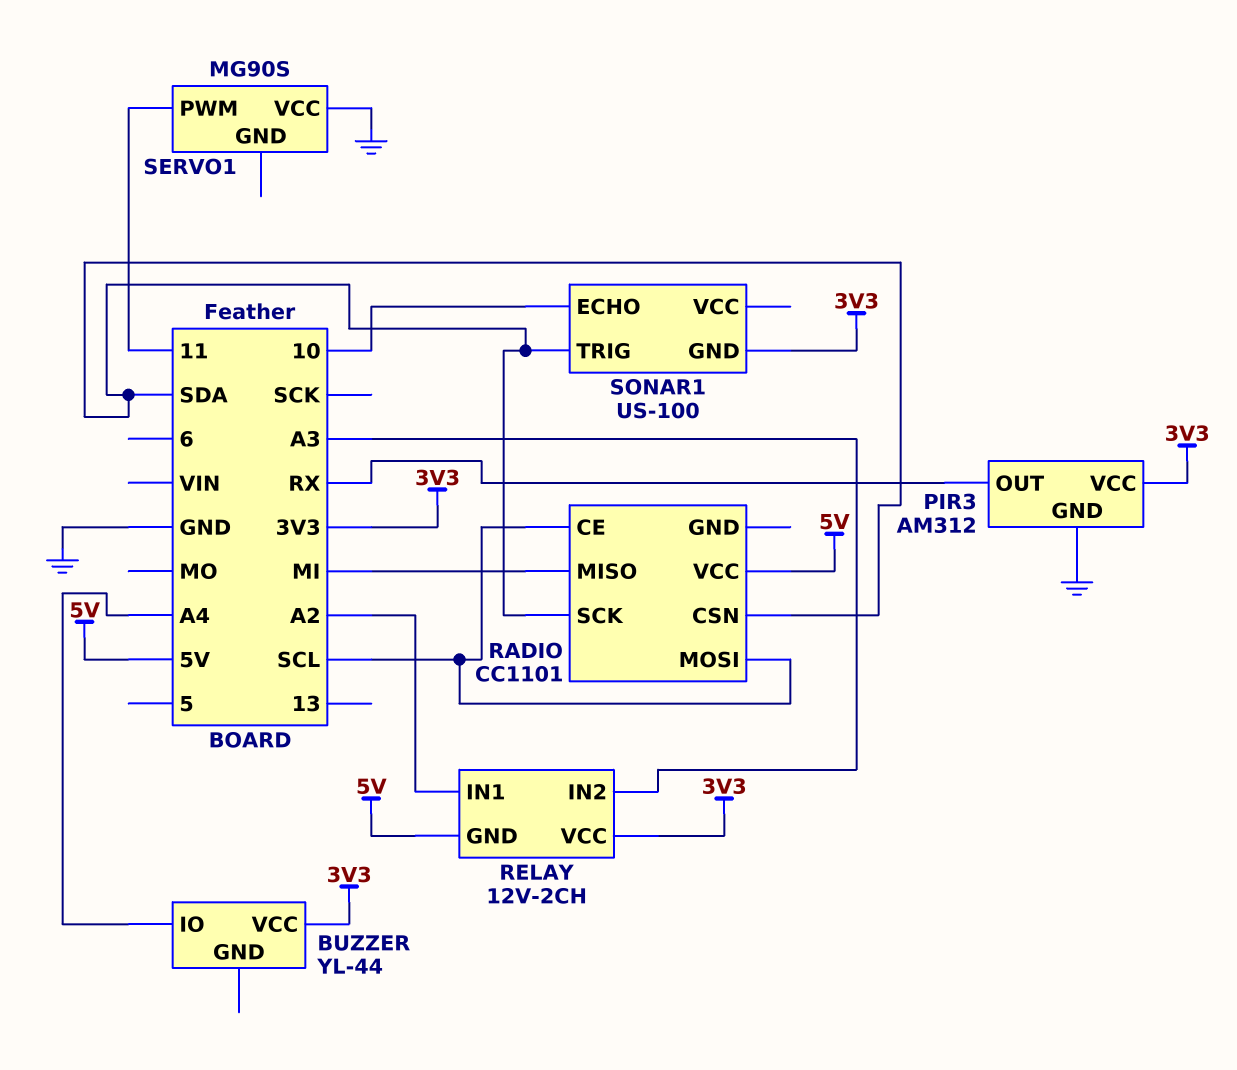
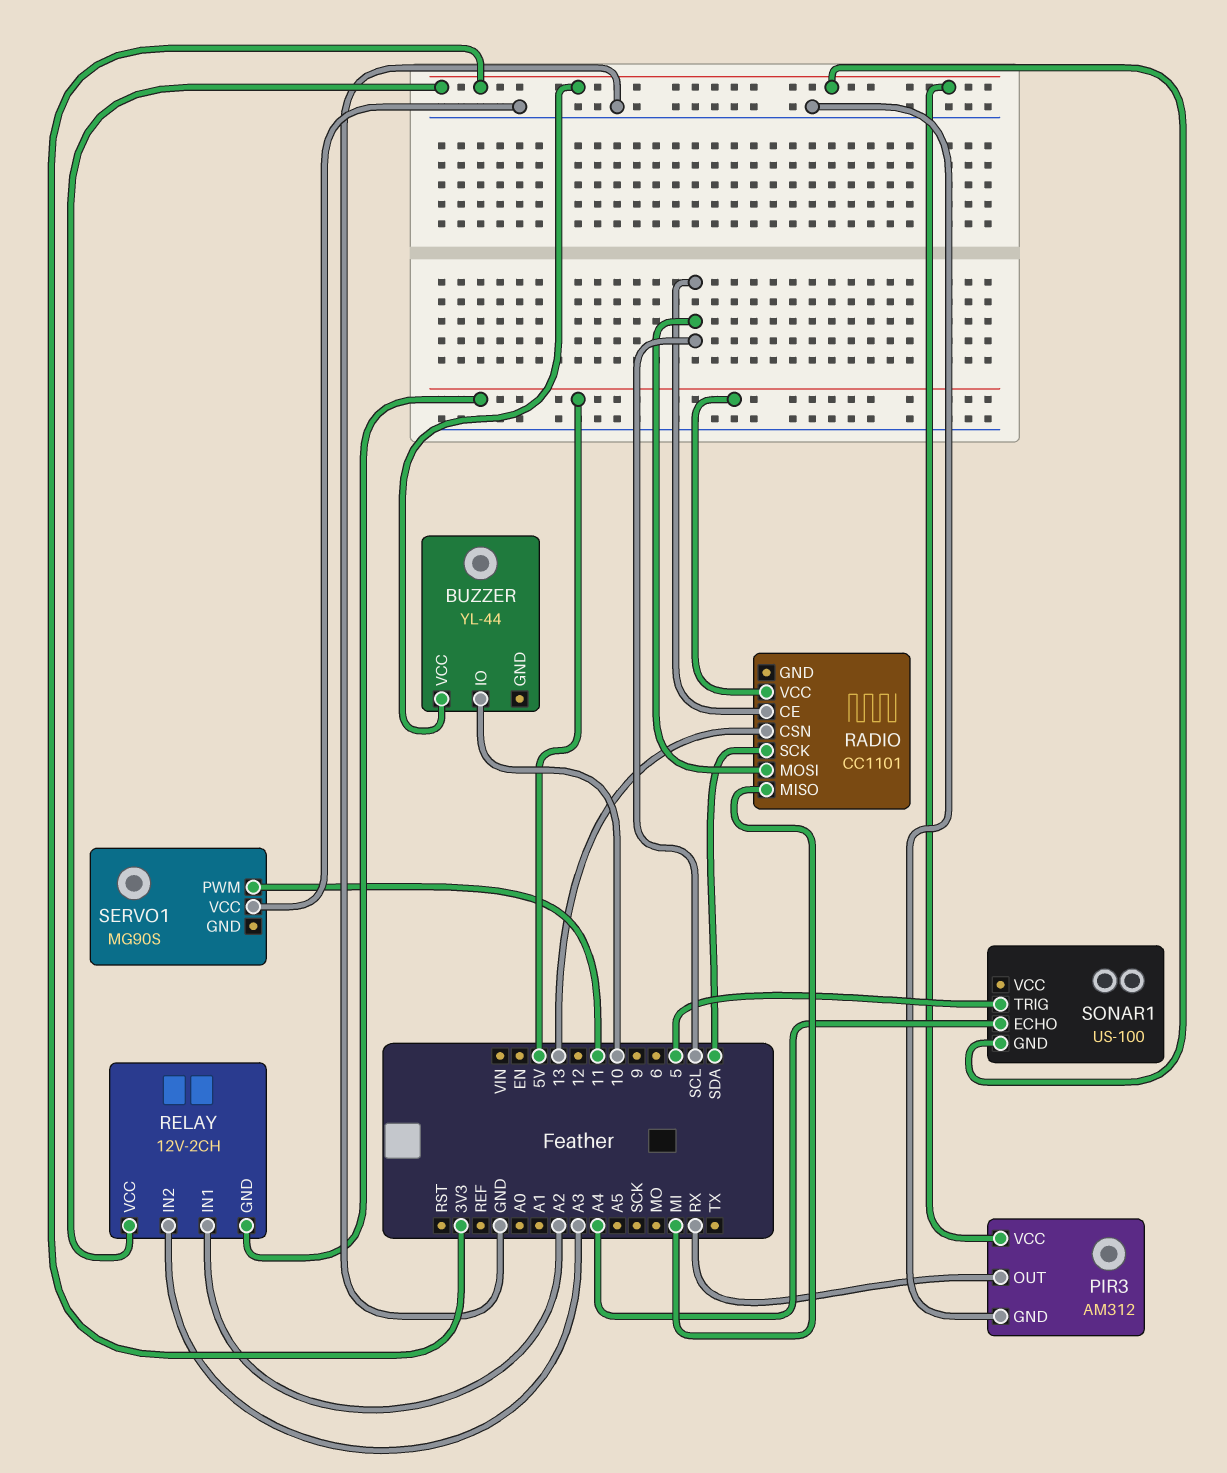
BUZZER pin IO: A4 -> 10
RADIO pin CSN: SDA -> 13
SONAR1 pin ECHO: 10 -> A4
SONAR1 pin TRIG: SDA -> 5

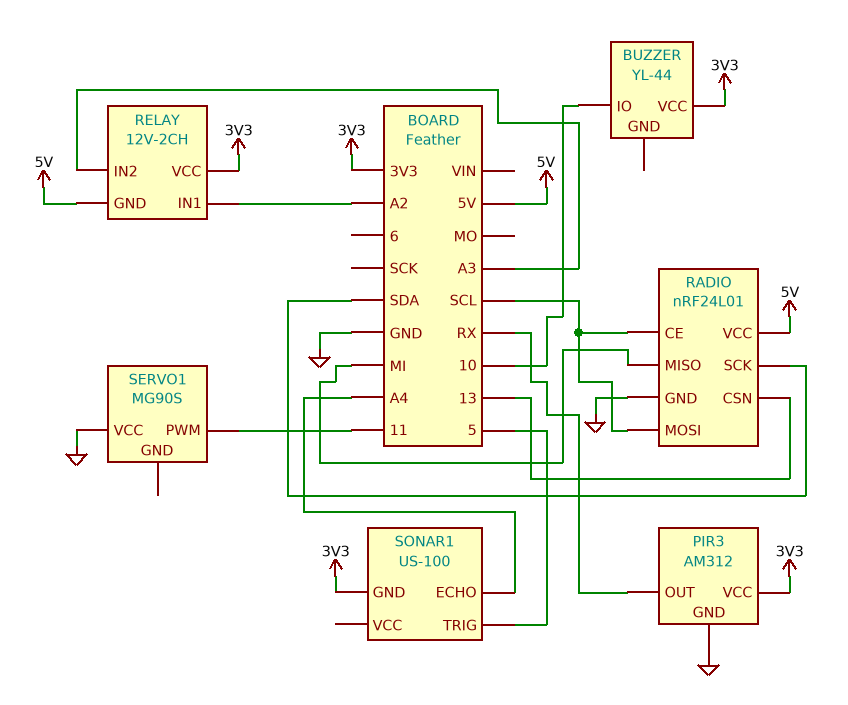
RADIO: CC1101 -> nRF24L01
RADIO pin GND: none -> GND

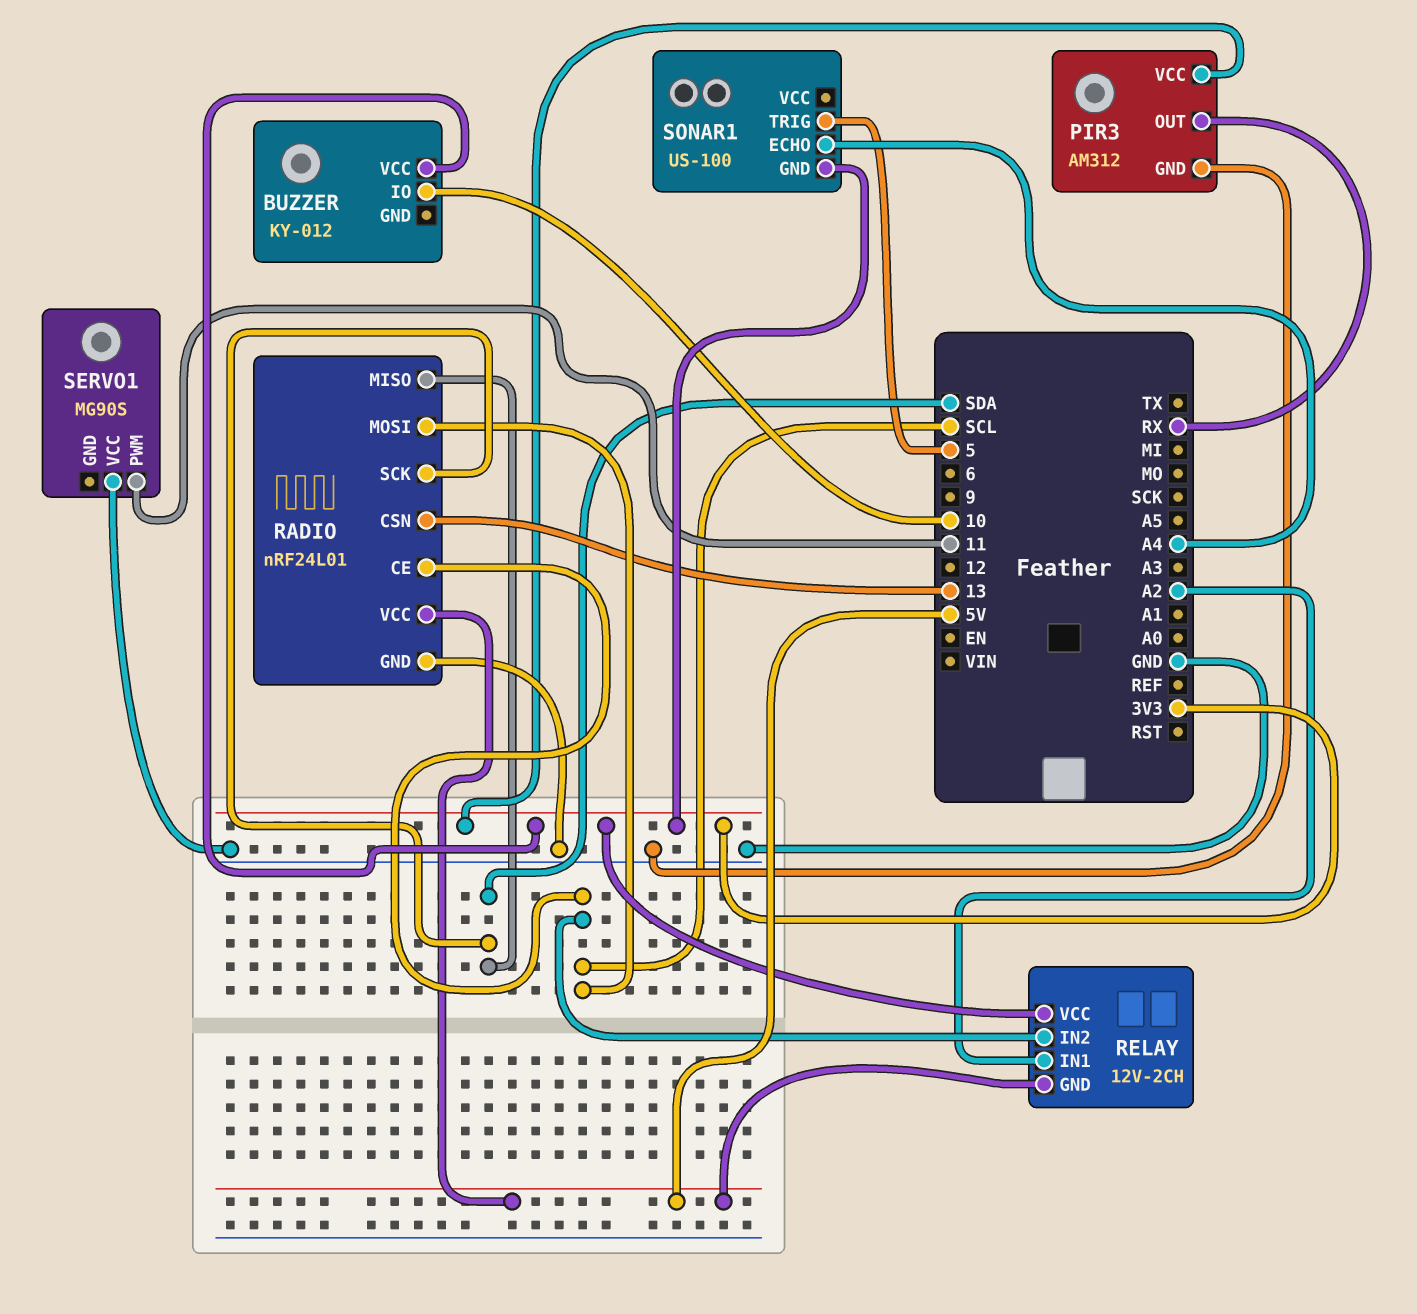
BUZZER: YL-44 -> KY-012
RADIO pin MISO: MI -> SDA
RELAY pin IN2: A3 -> SCL

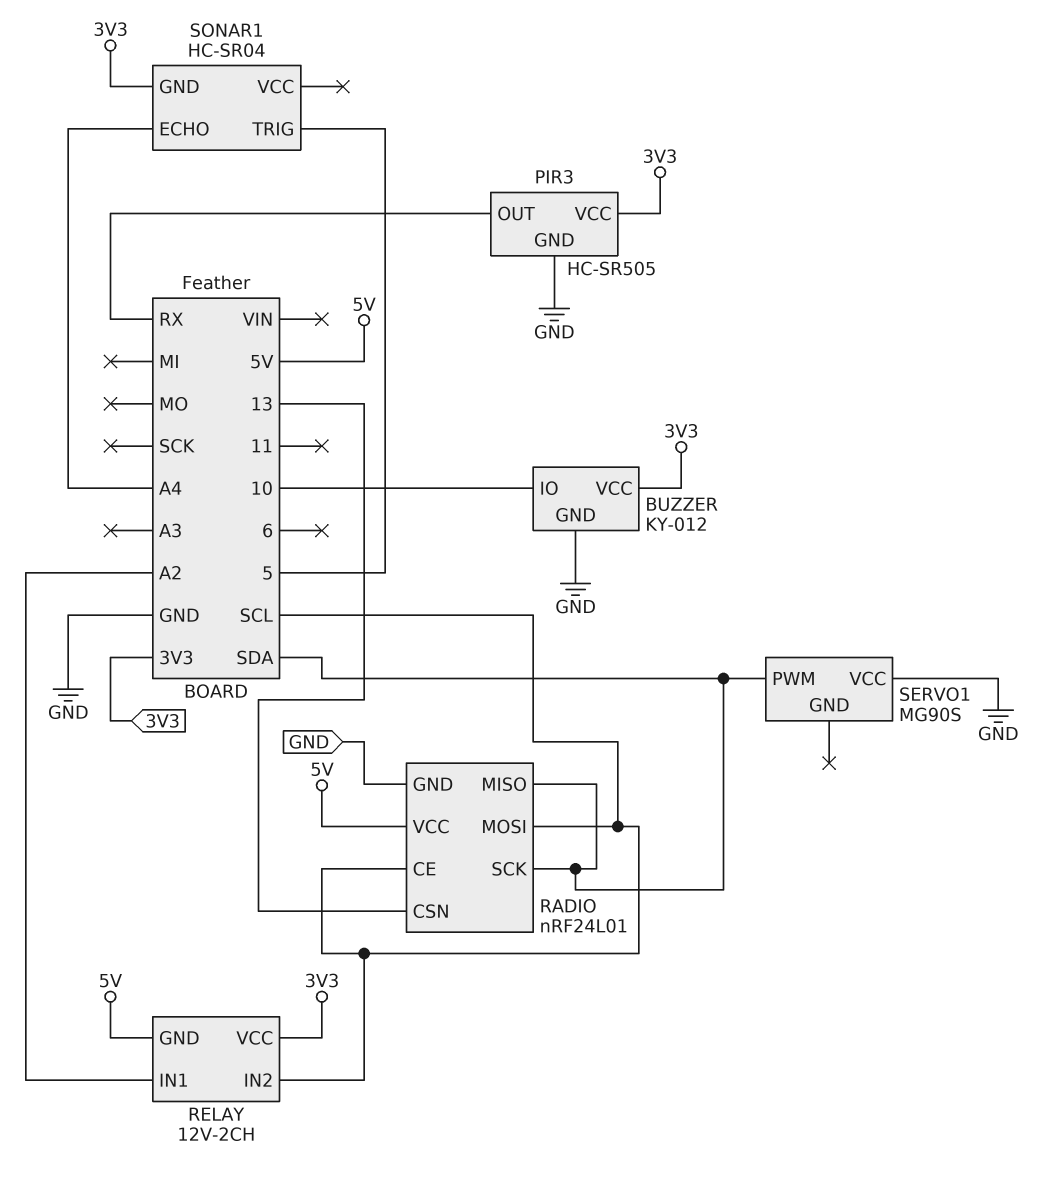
BUZZER pin GND: none -> GND
PIR3: AM312 -> HC-SR505
SERVO1 pin PWM: 11 -> SDA
SONAR1: US-100 -> HC-SR04

